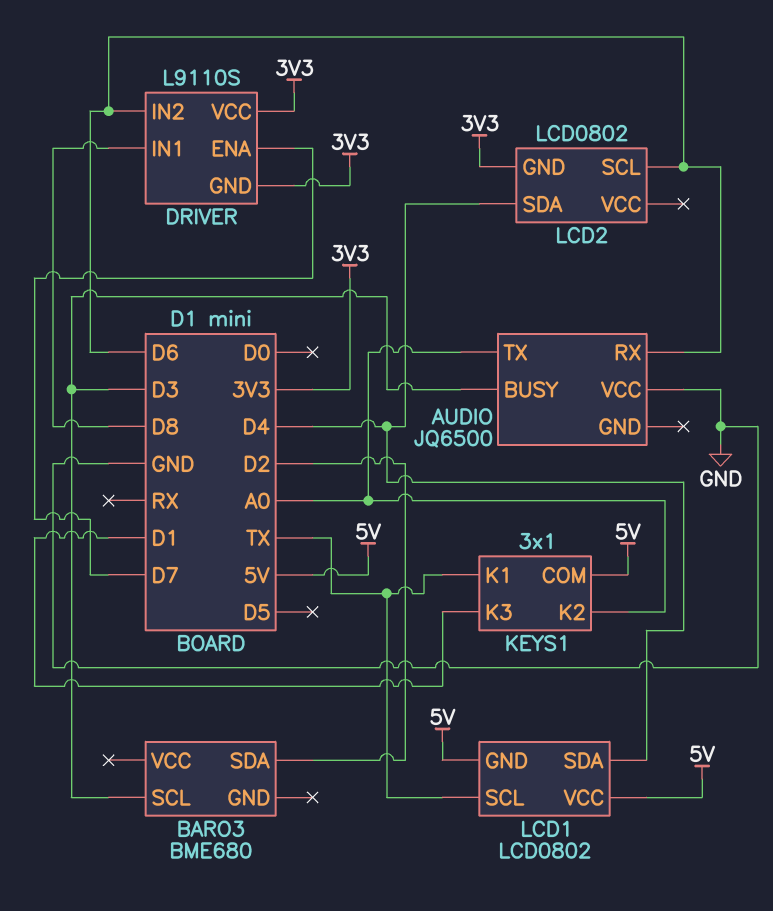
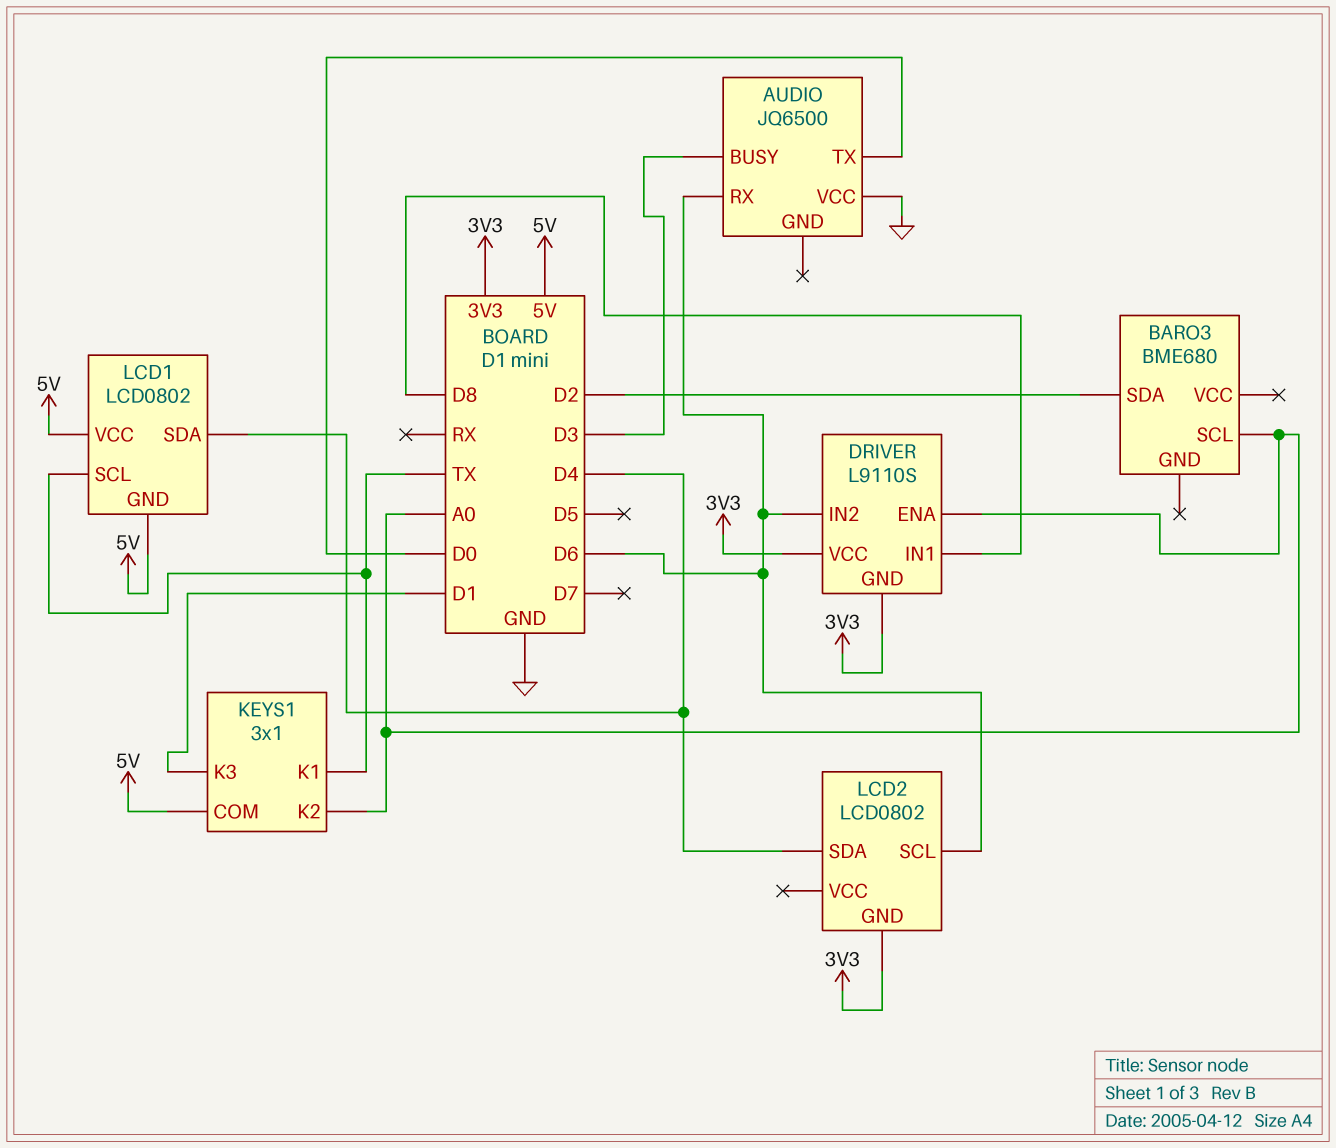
AUDIO pin TX: A0 -> D0
BARO3 pin SCL: D3 -> A0
DRIVER pin ENA: D7 -> A0

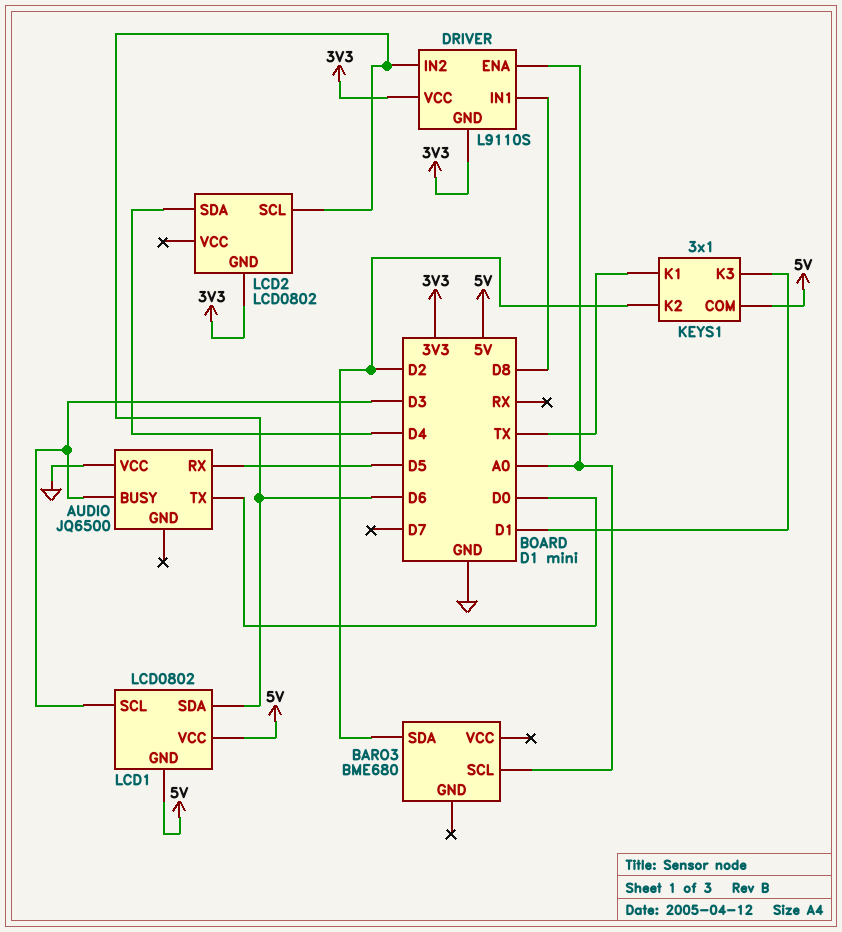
AUDIO pin RX: D6 -> D5
KEYS1 pin K2: A0 -> D2
LCD1 pin SCL: TX -> D3
LCD1 pin SDA: D4 -> D6

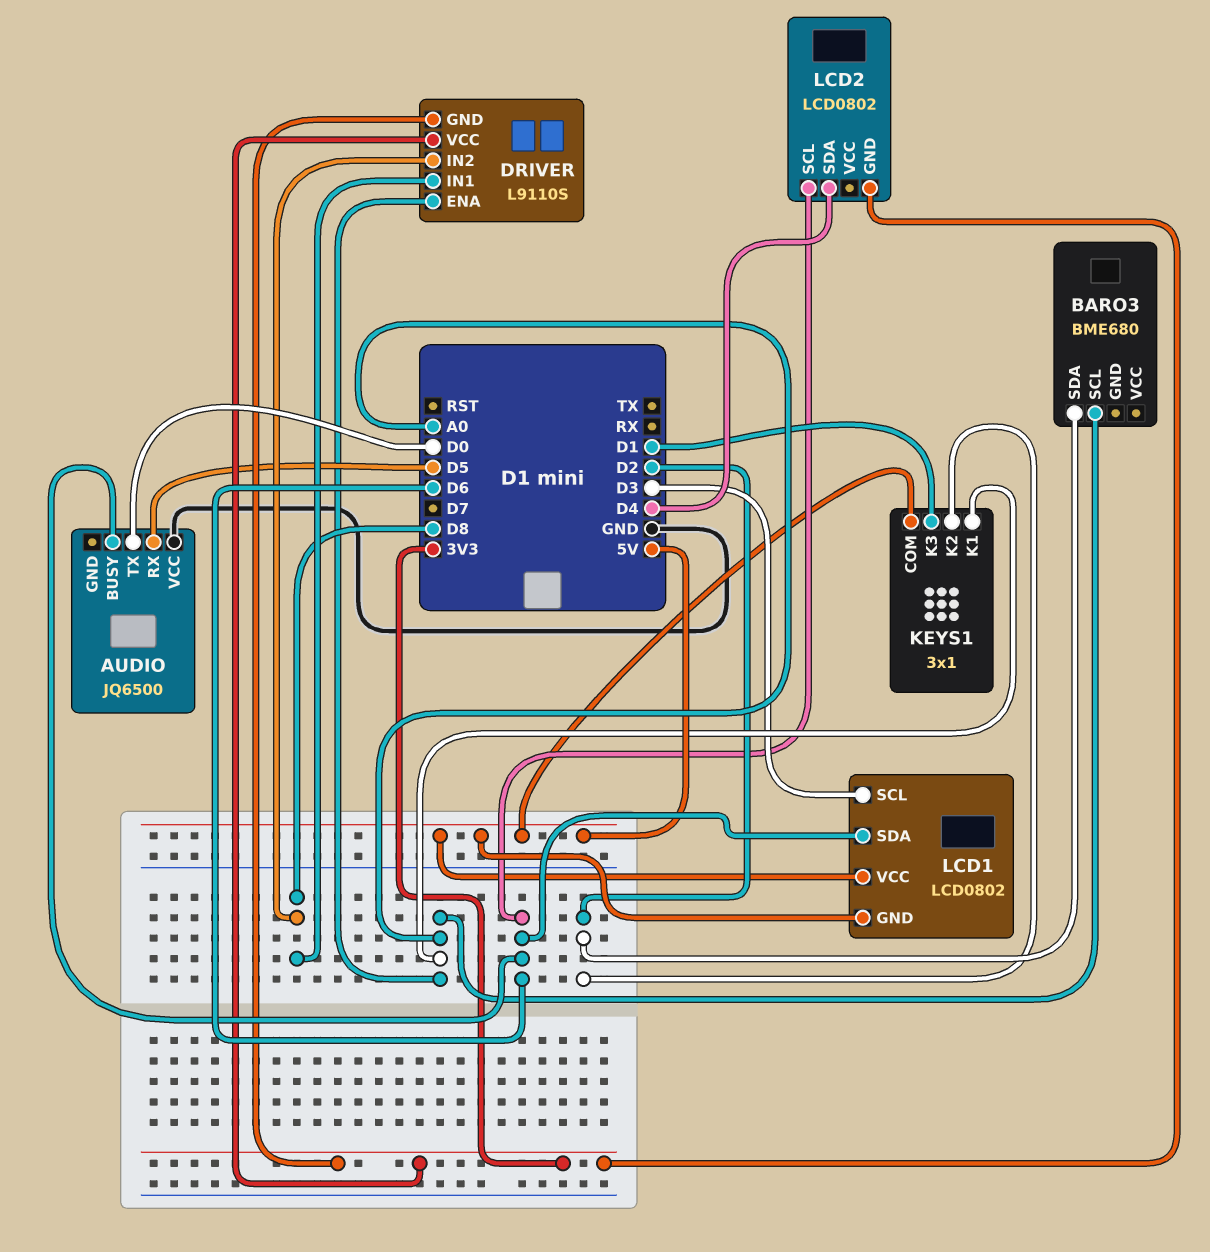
AUDIO pin BUSY: D3 -> D6
DRIVER pin IN2: D6 -> D8
KEYS1 pin K1: TX -> A0

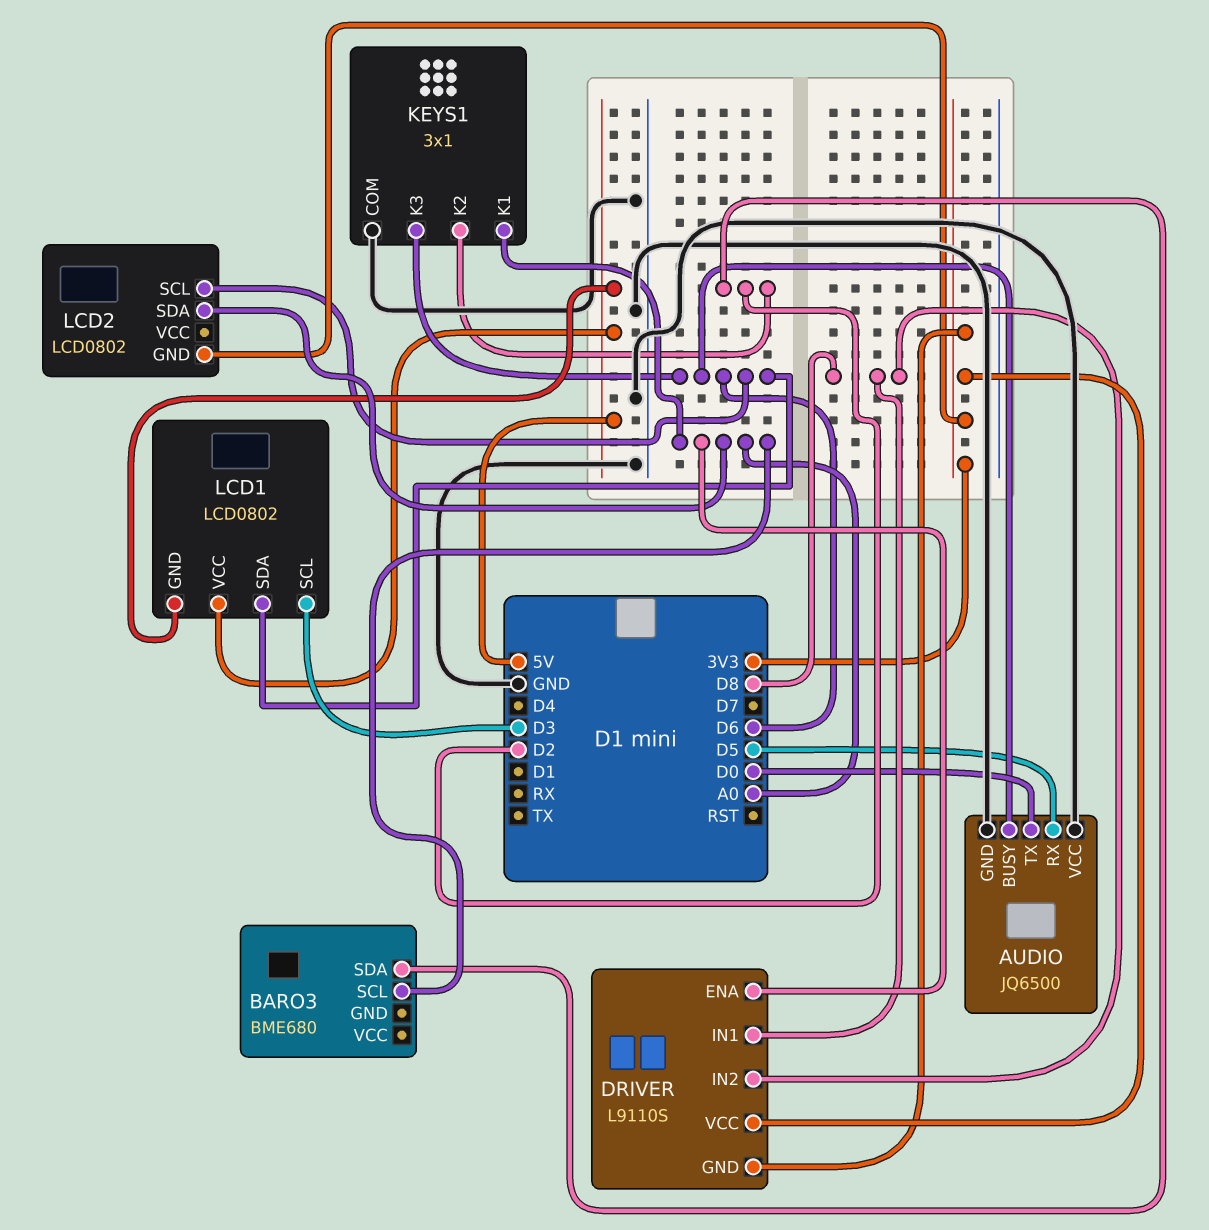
AUDIO pin GND: none -> GND
KEYS1 pin COM: 5V -> GND
KEYS1 pin K3: D1 -> D6
LCD2 pin SDA: D4 -> A0

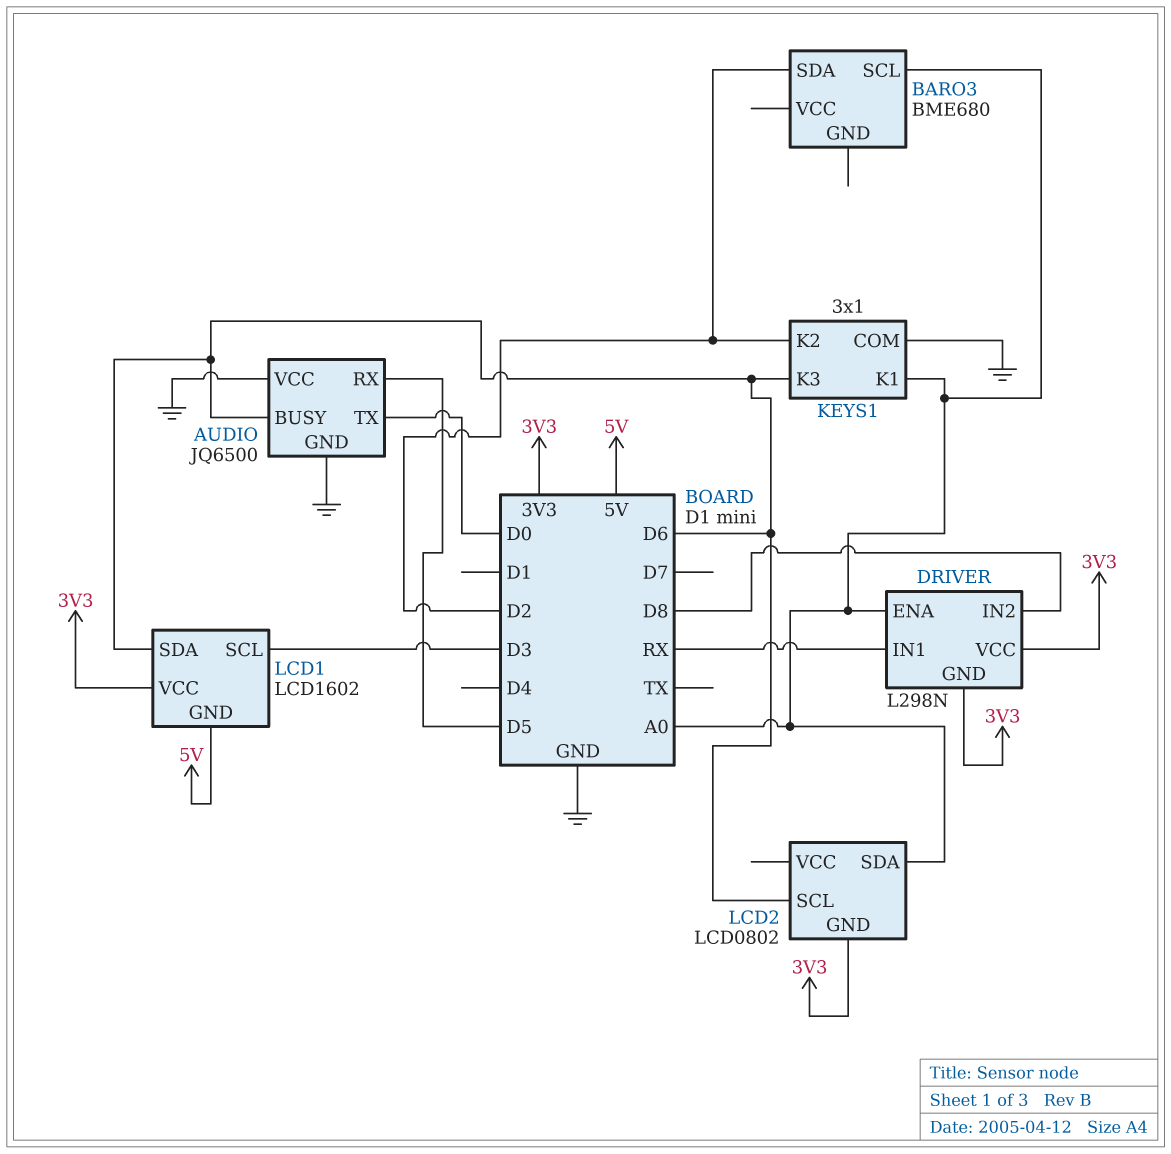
DRIVER: L9110S -> L298N
DRIVER pin IN1: D8 -> RX
LCD1: LCD0802 -> LCD1602
LCD1 pin VCC: 5V -> 3V3

